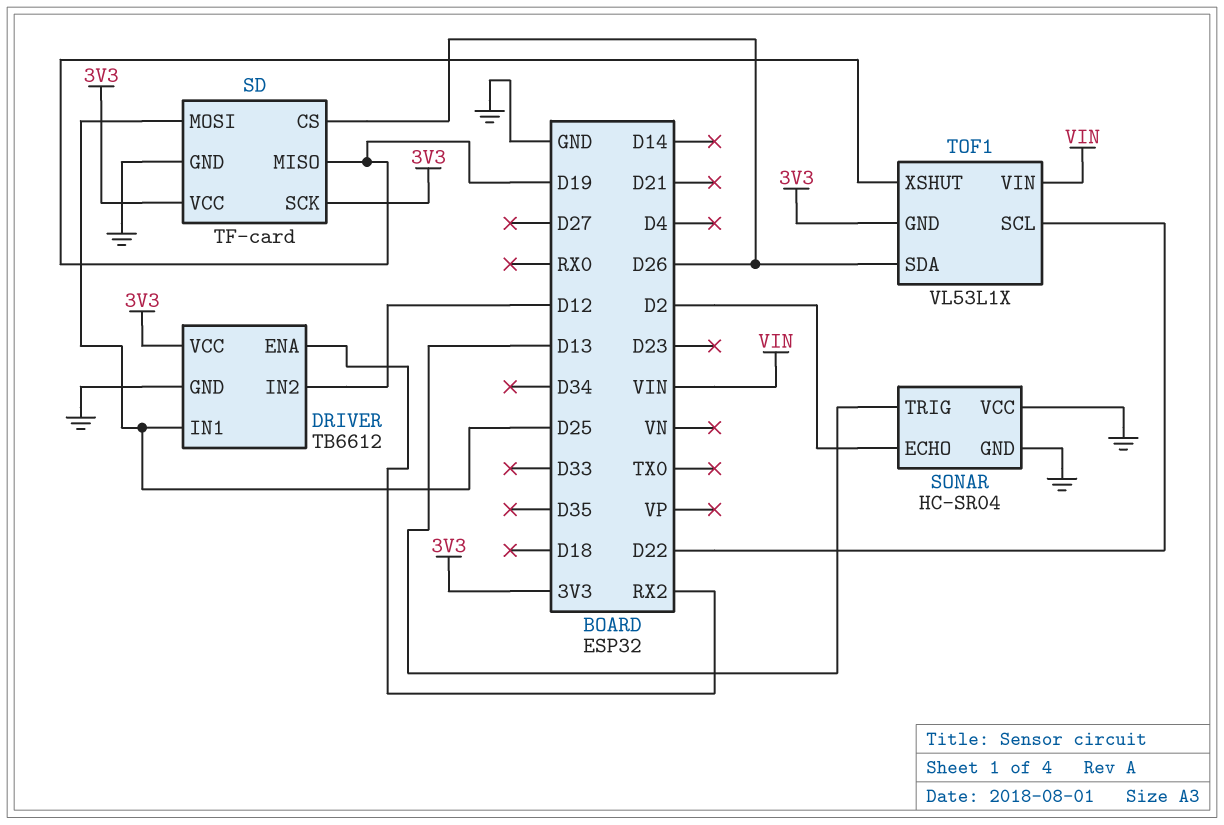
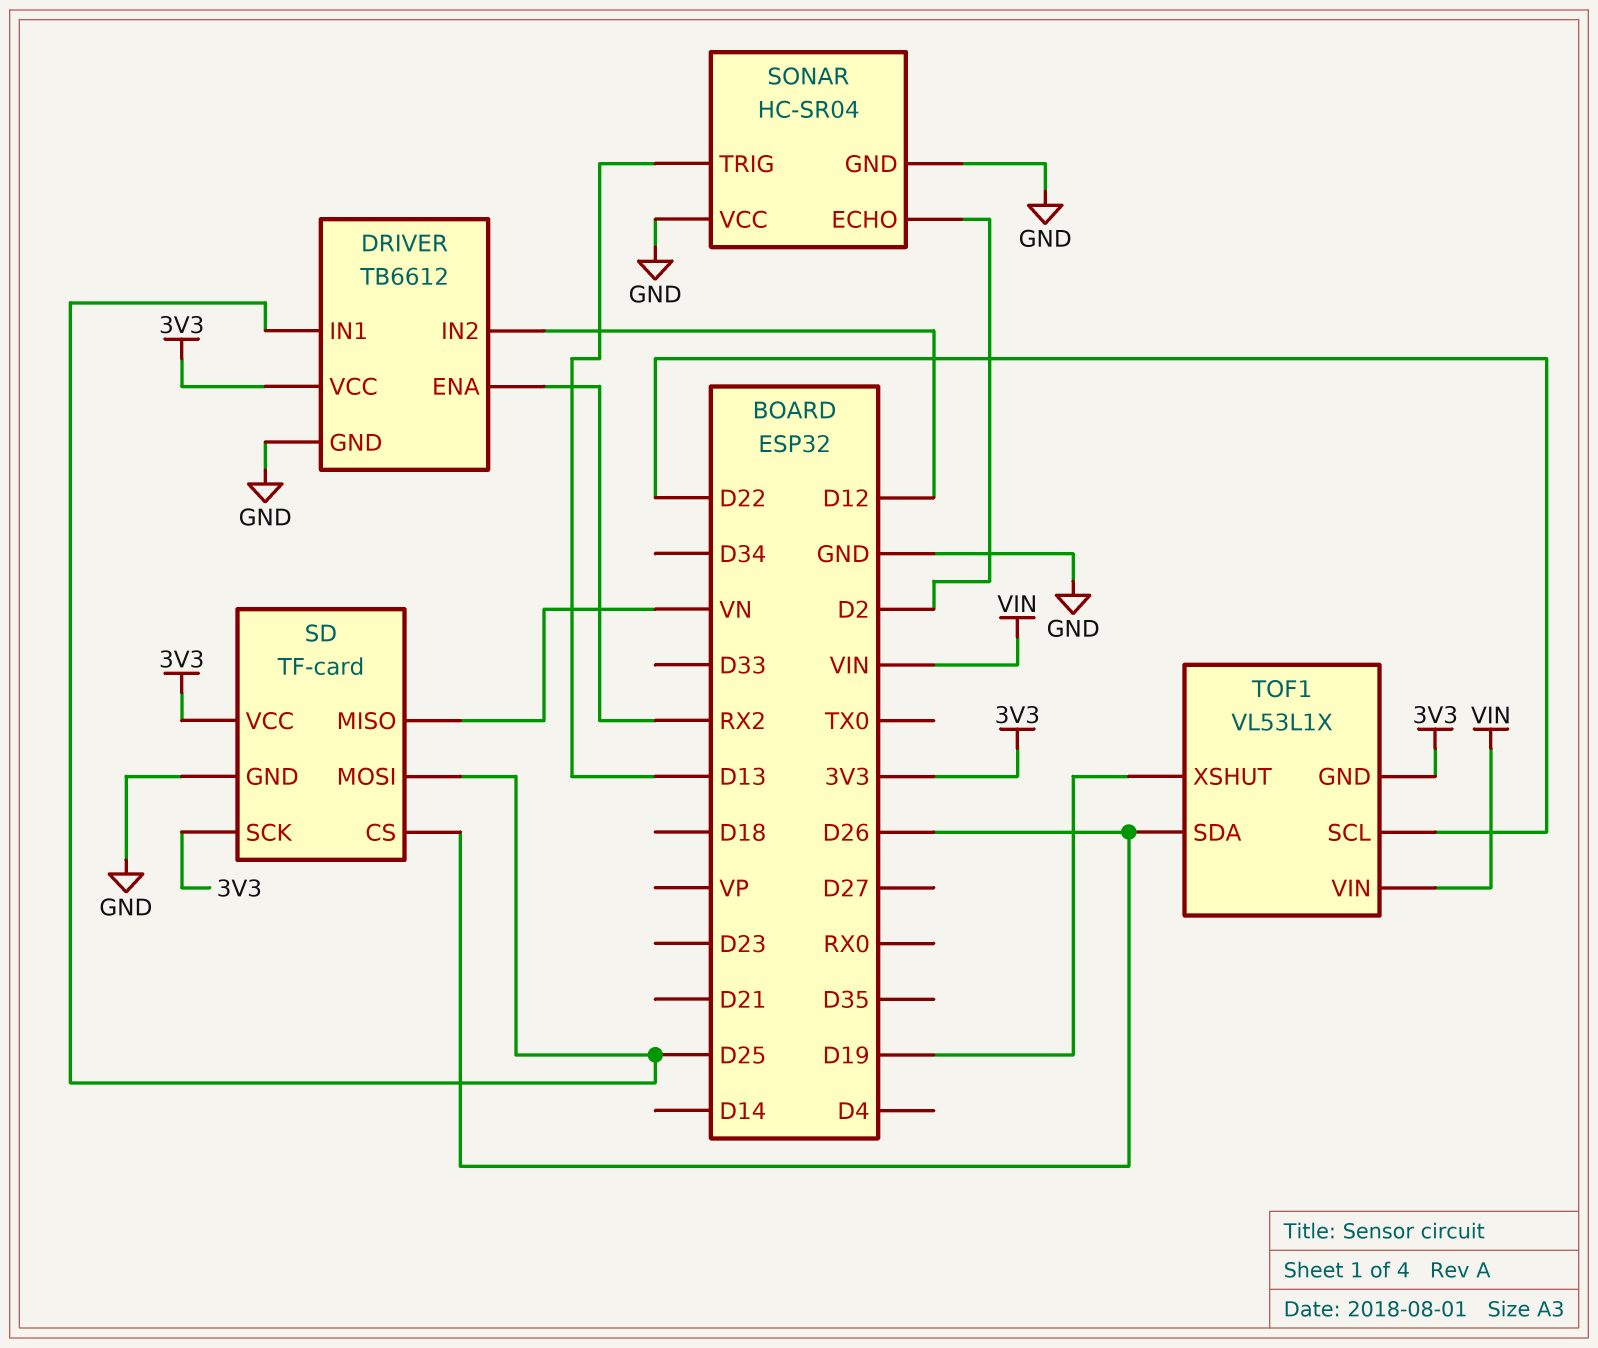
SD pin MISO: D19 -> VN

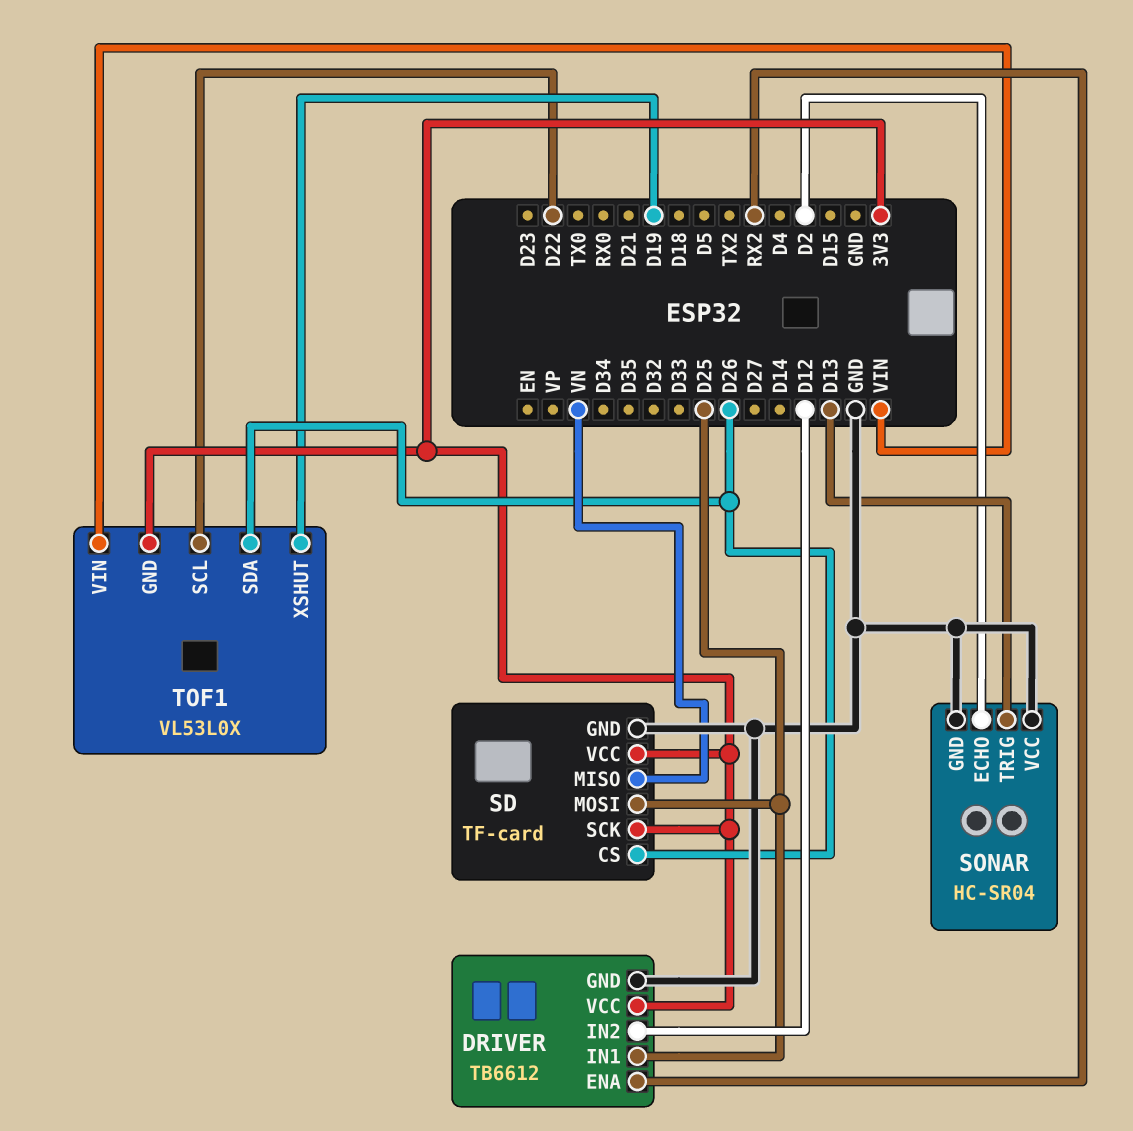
TOF1: VL53L1X -> VL53L0X

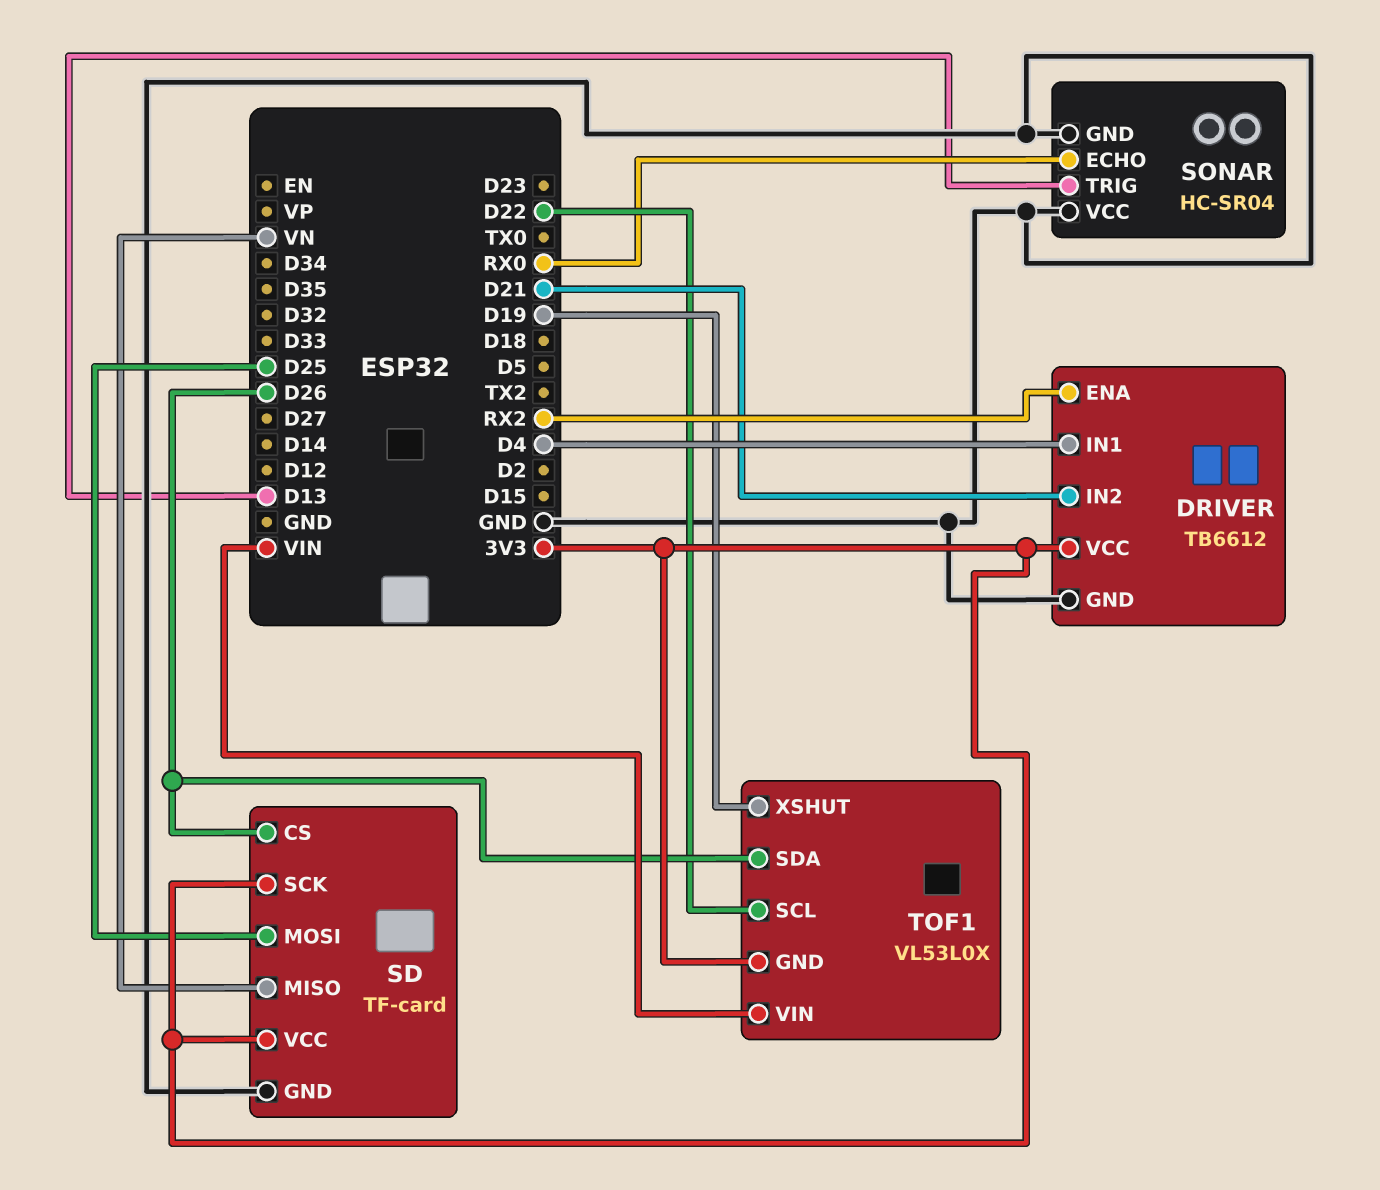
DRIVER pin IN1: D25 -> D4
DRIVER pin IN2: D12 -> D21
SONAR pin ECHO: D2 -> RX0

